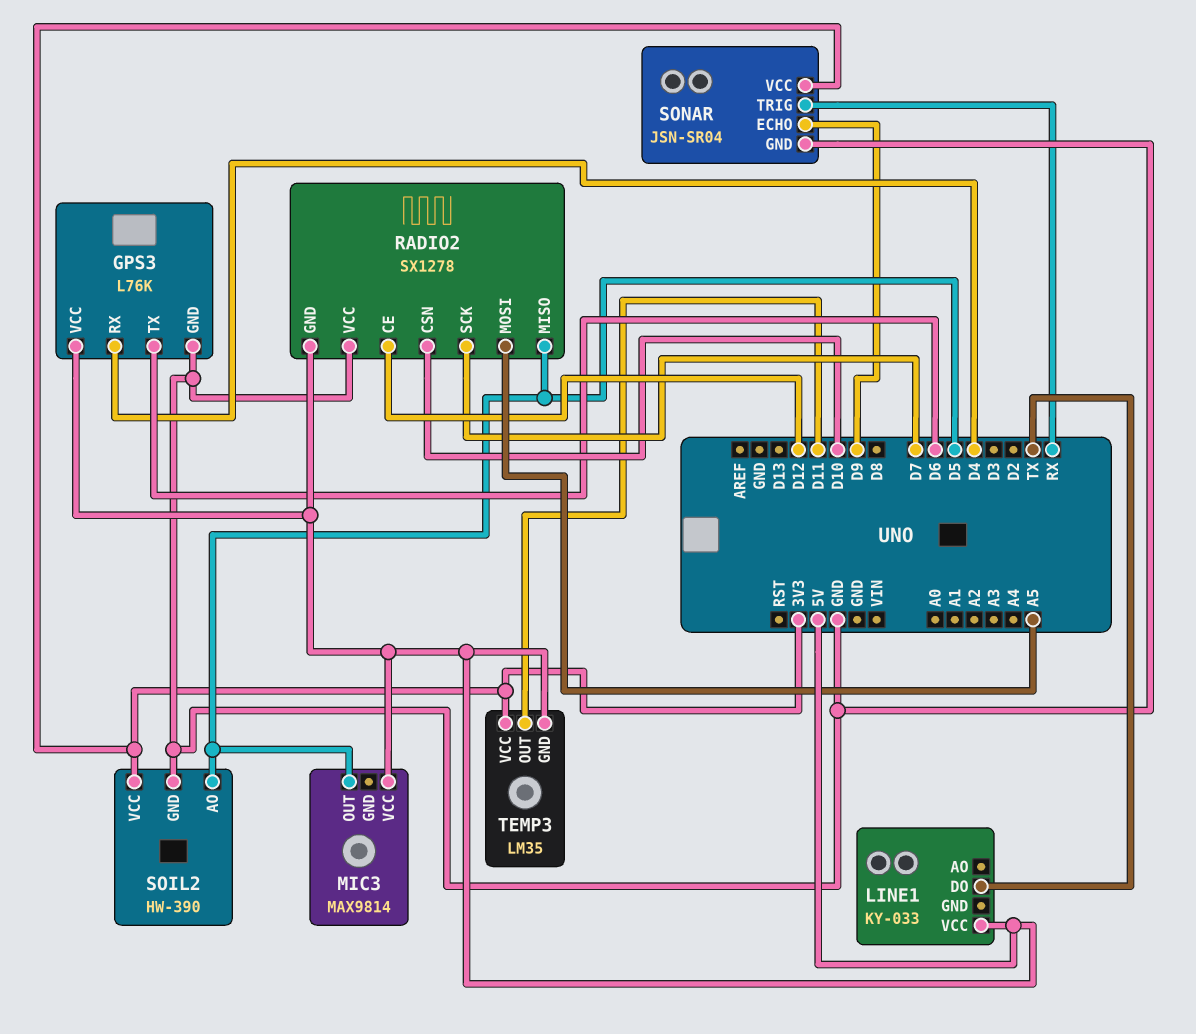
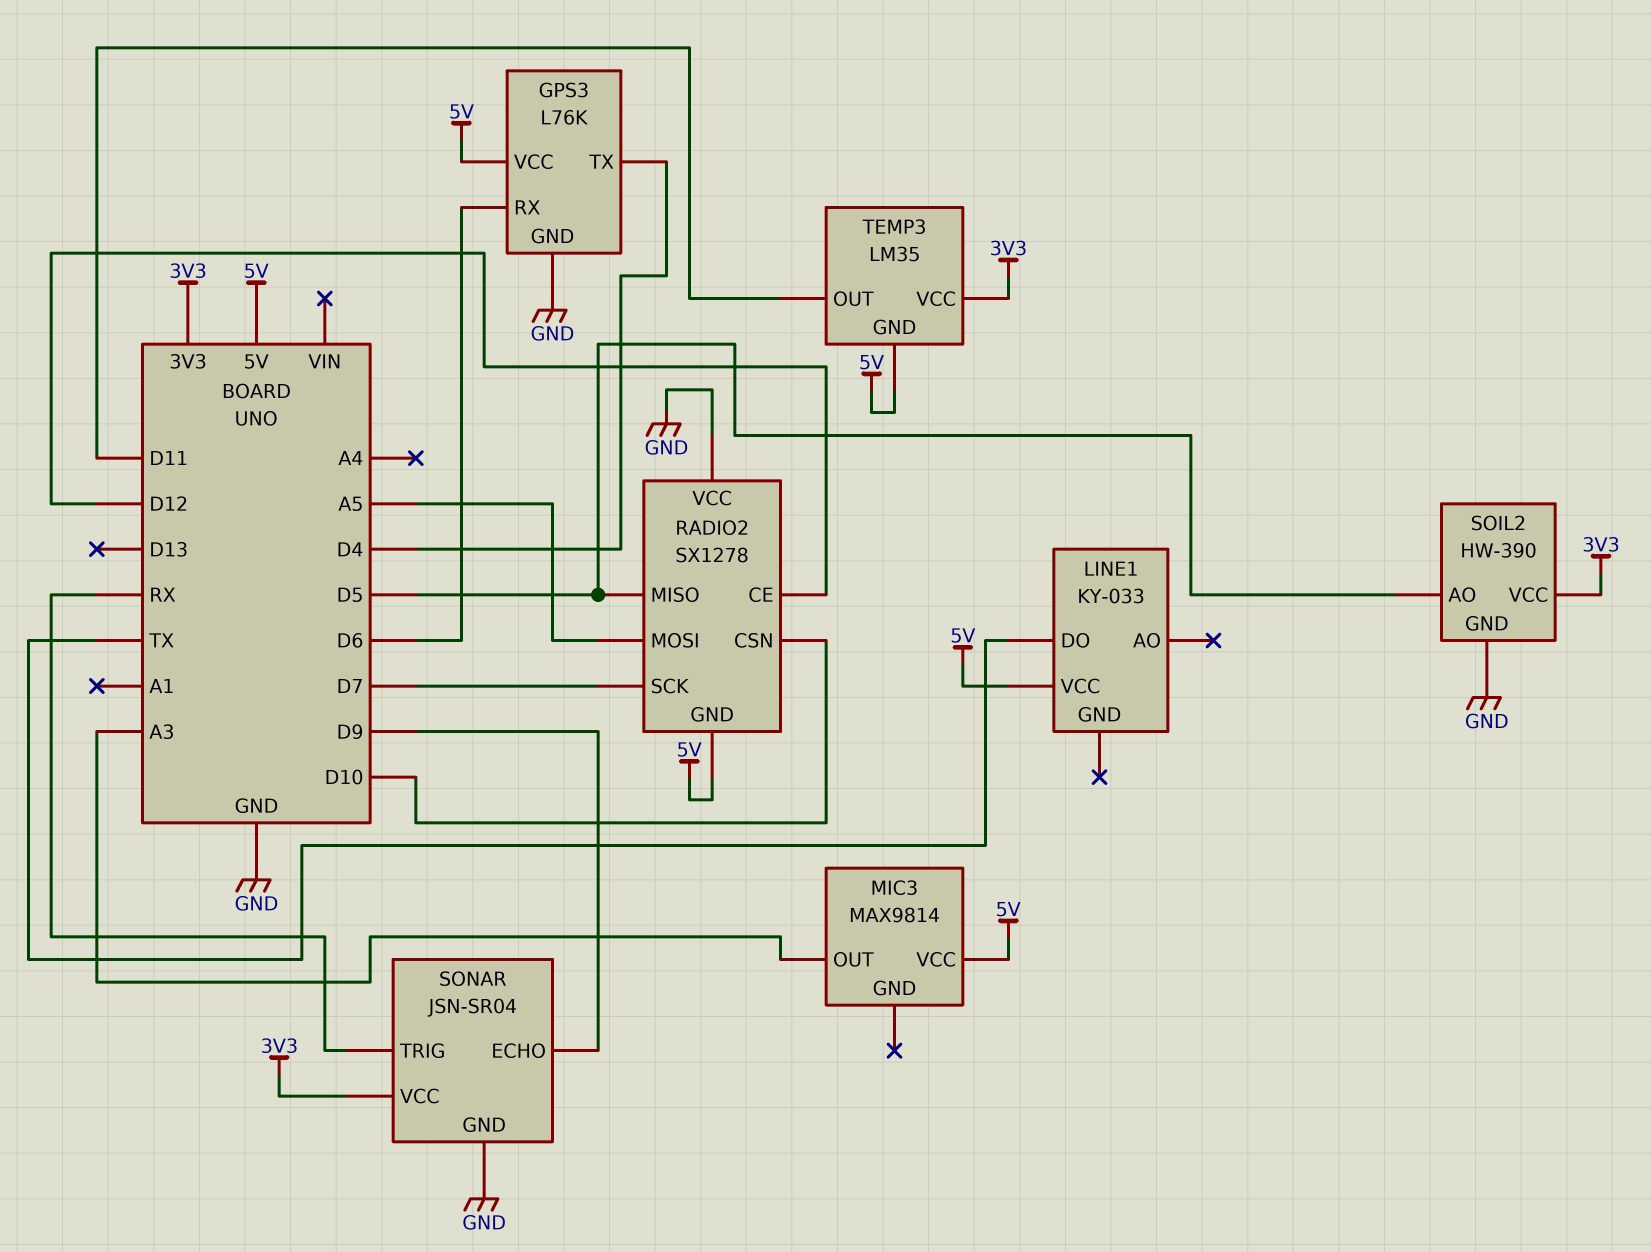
GPS3 pin RX: D4 -> D6
GPS3 pin TX: D6 -> D4
MIC3 pin OUT: D5 -> A3

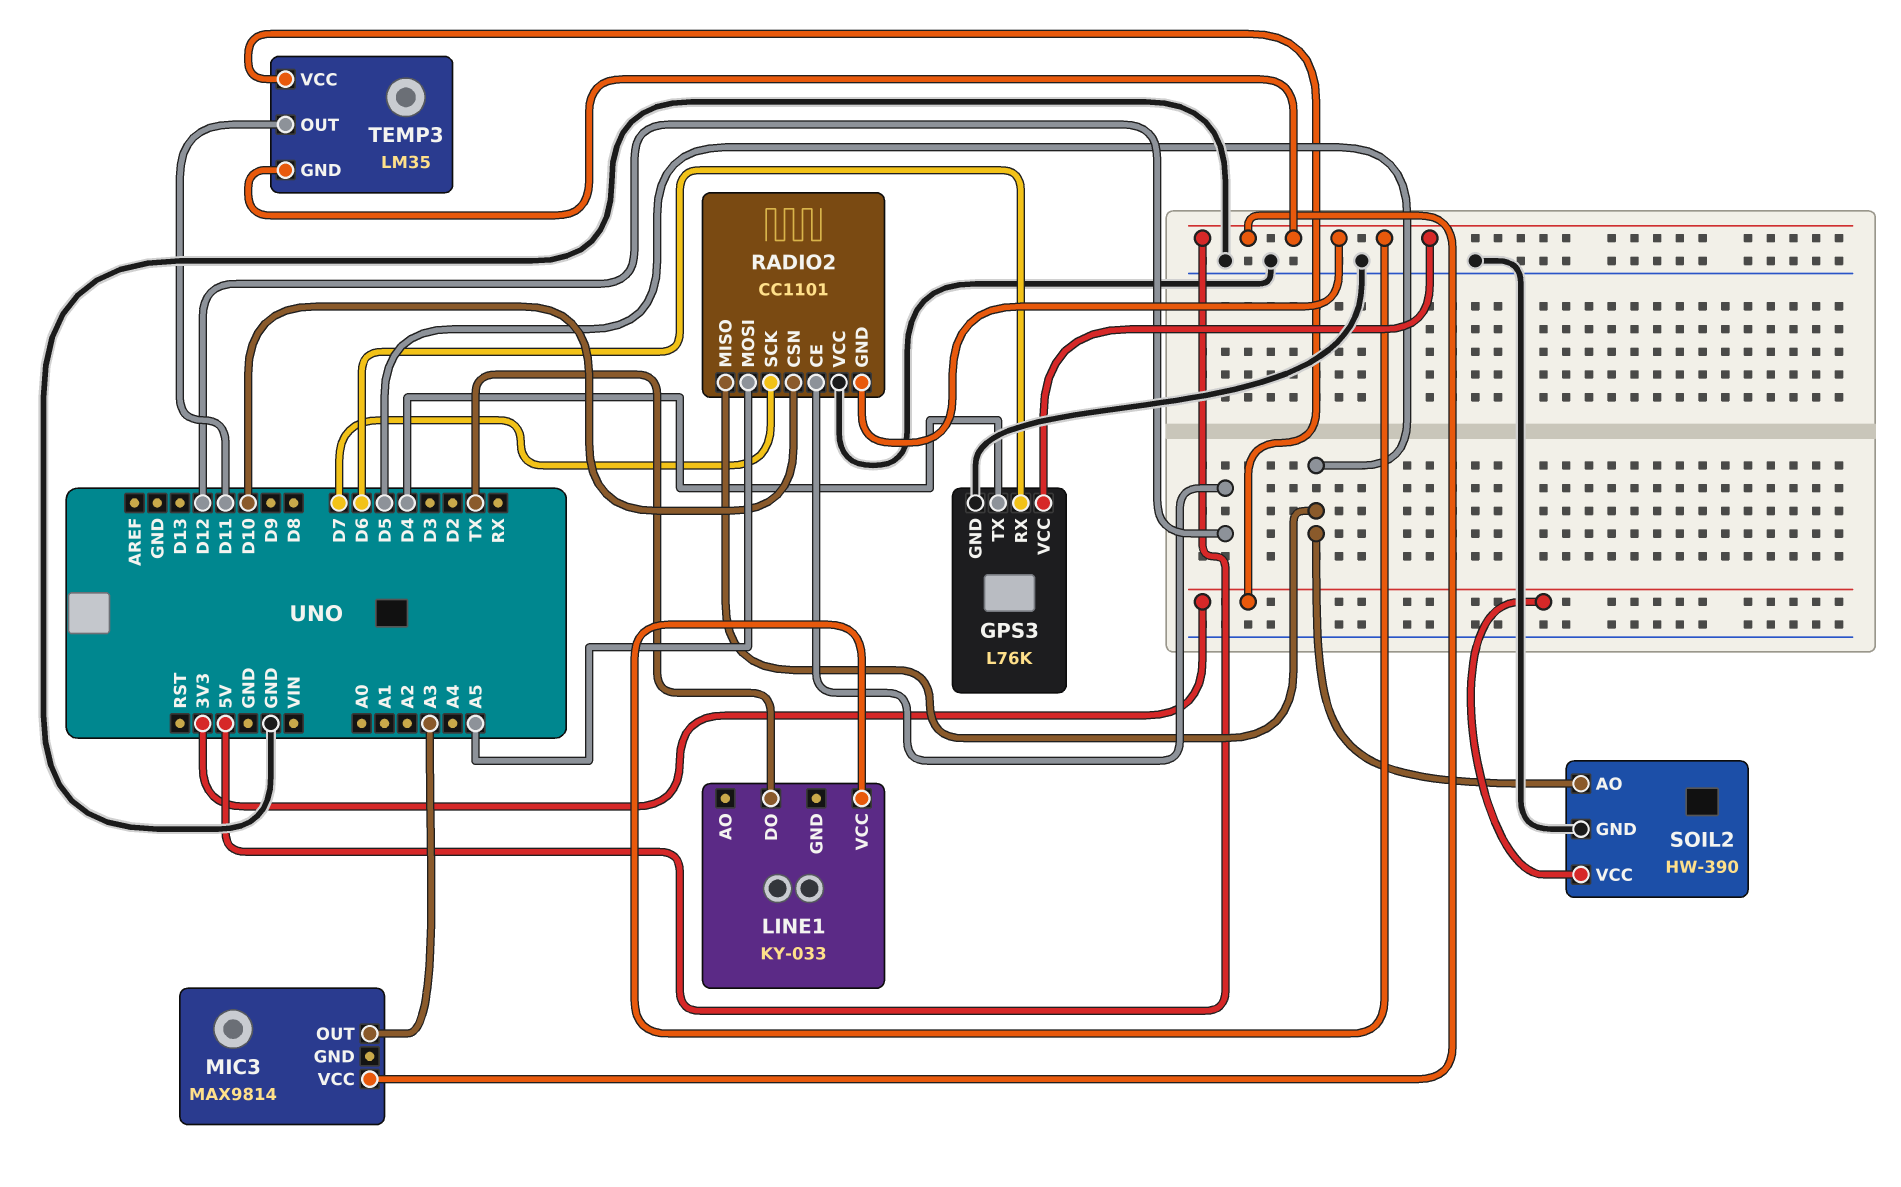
RADIO2: SX1278 -> CC1101
SONAR: JSN-SR04 -> none
SONAR pin ECHO: D9 -> none
SONAR pin GND: GND -> none
SONAR pin TRIG: RX -> none
SONAR pin VCC: 3V3 -> none

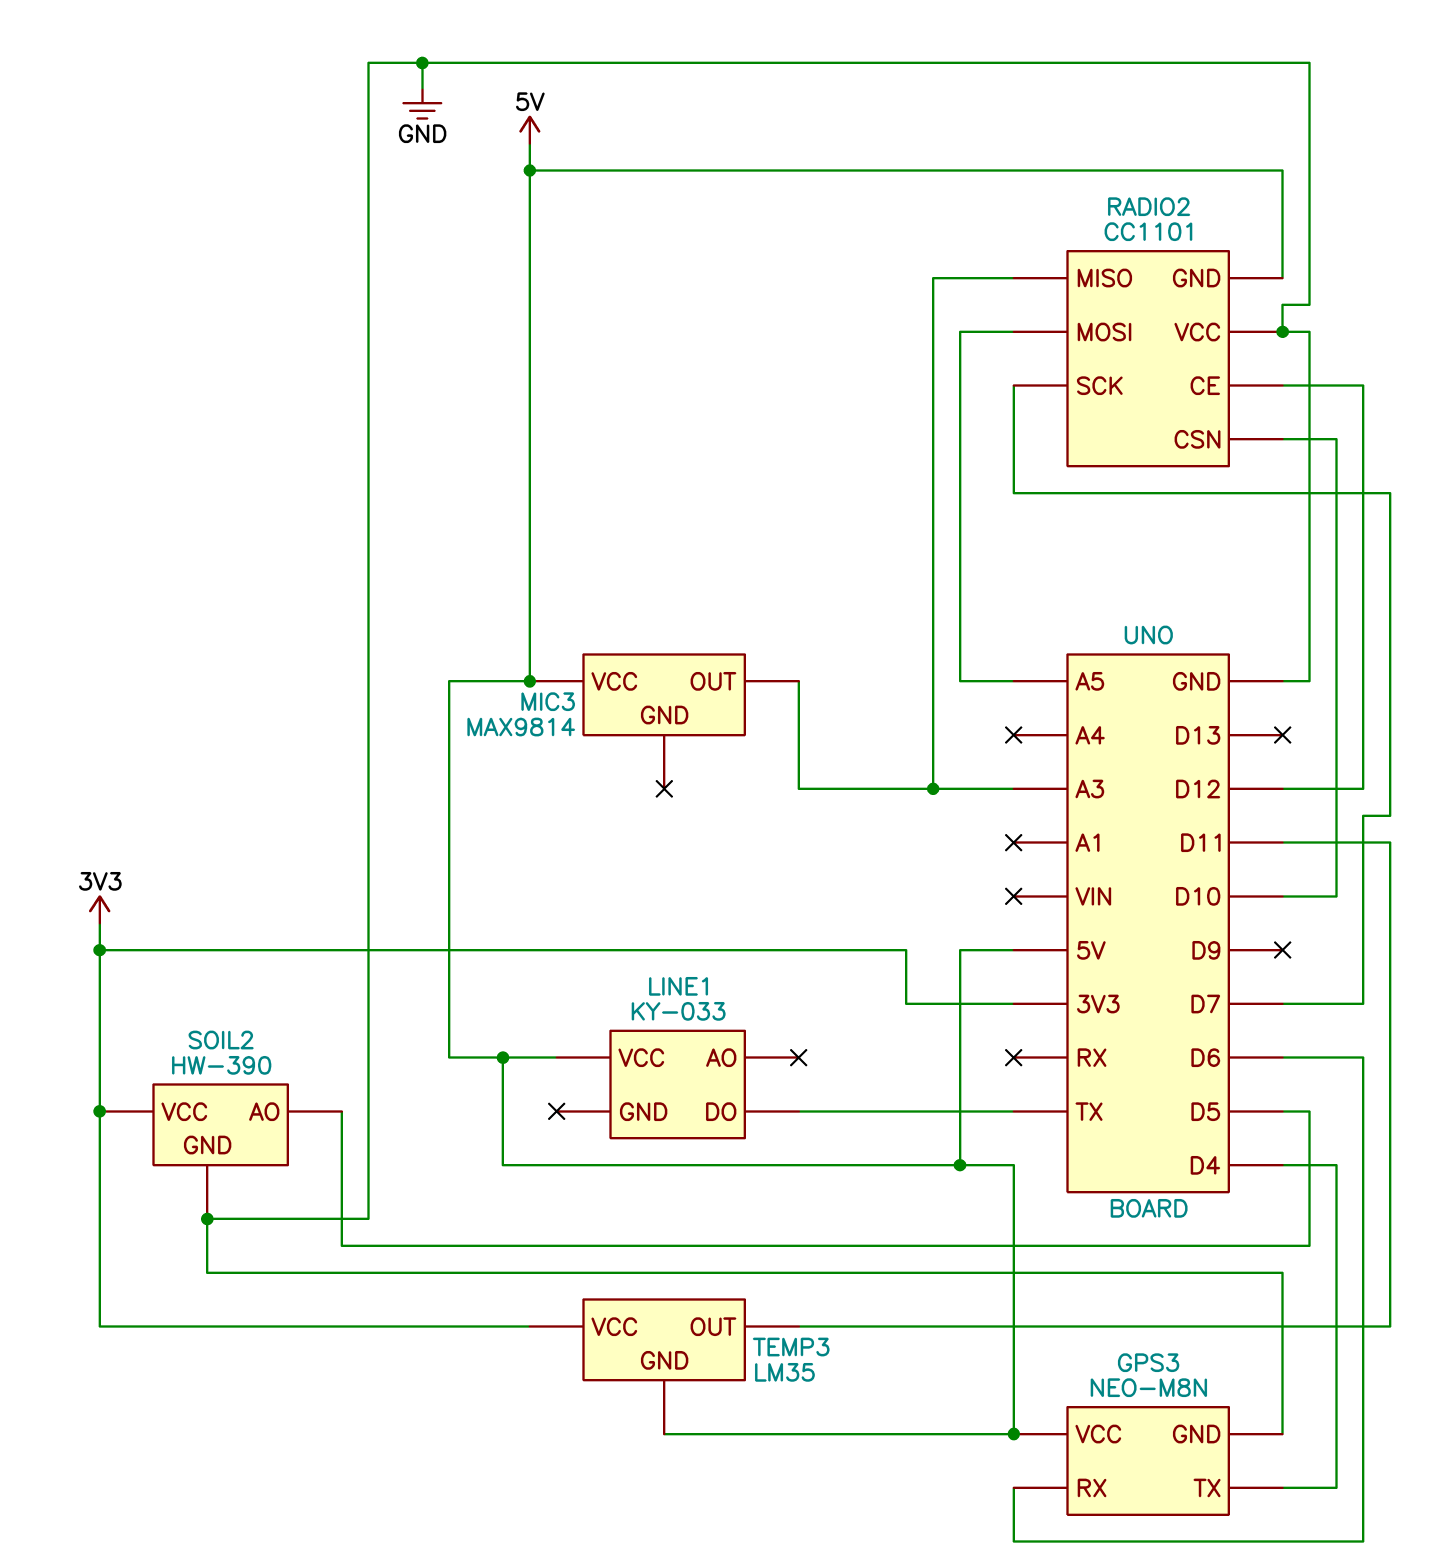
GPS3: L76K -> NEO-M8N
RADIO2 pin MISO: D5 -> A3

